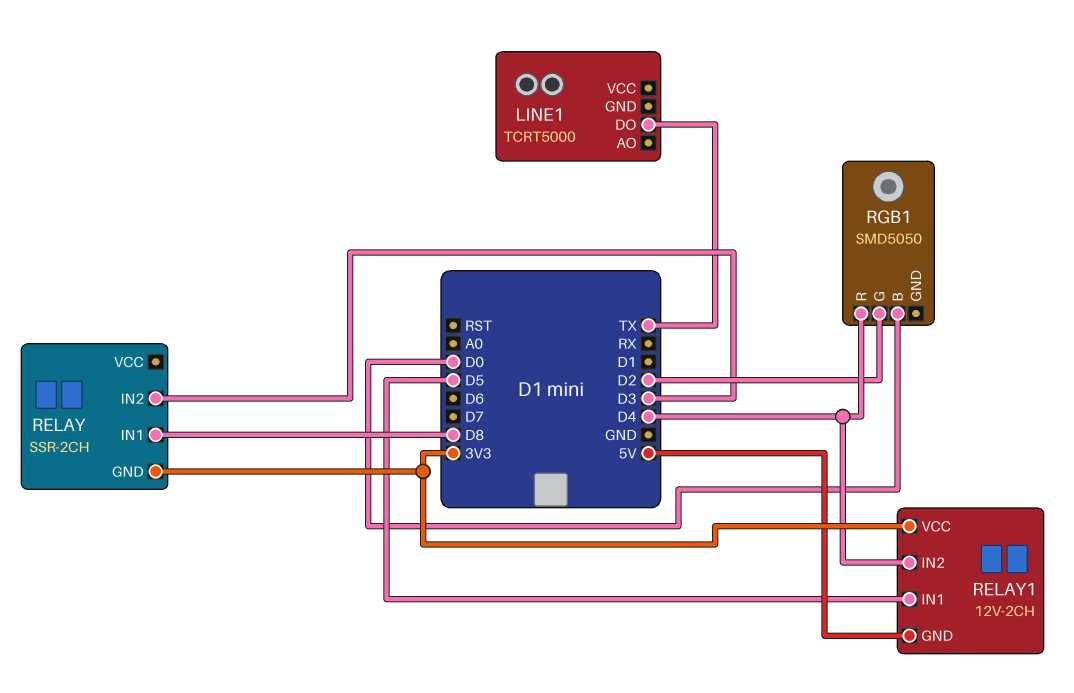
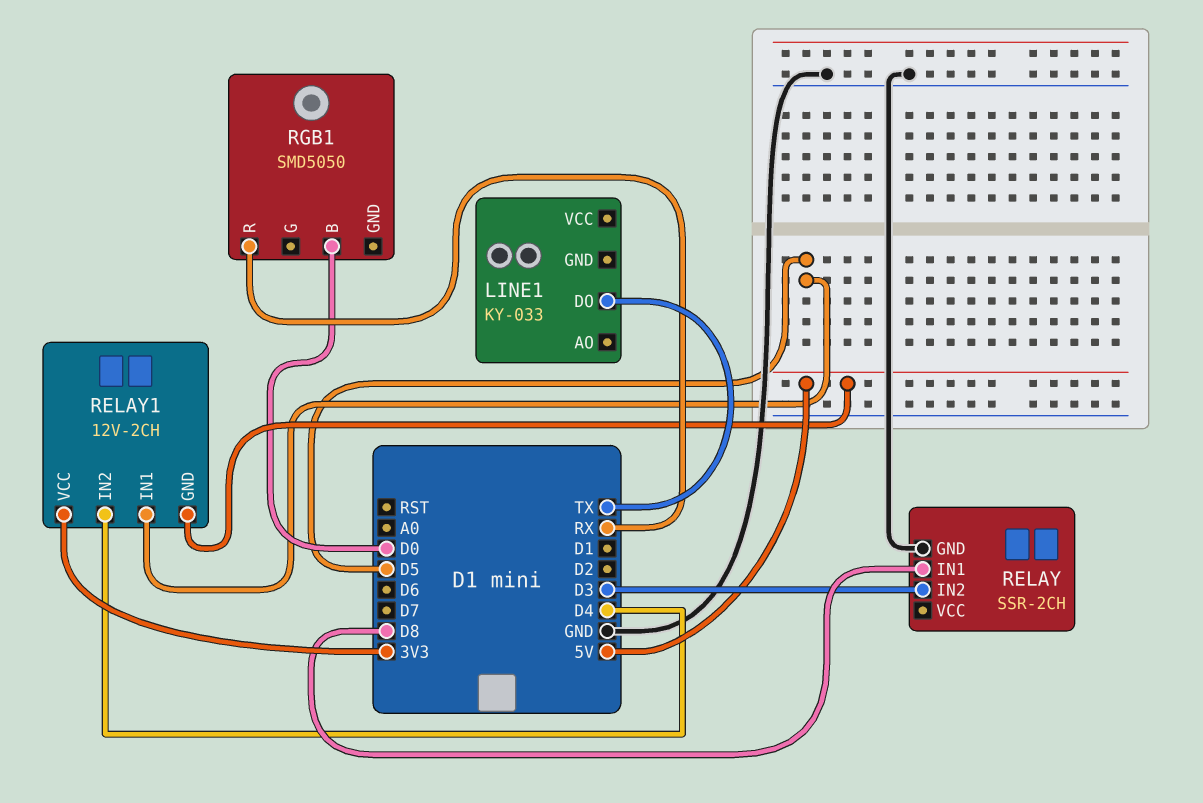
LINE1: TCRT5000 -> KY-033
RELAY pin GND: 3V3 -> GND
RGB1 pin G: D2 -> none
RGB1 pin R: D4 -> RX

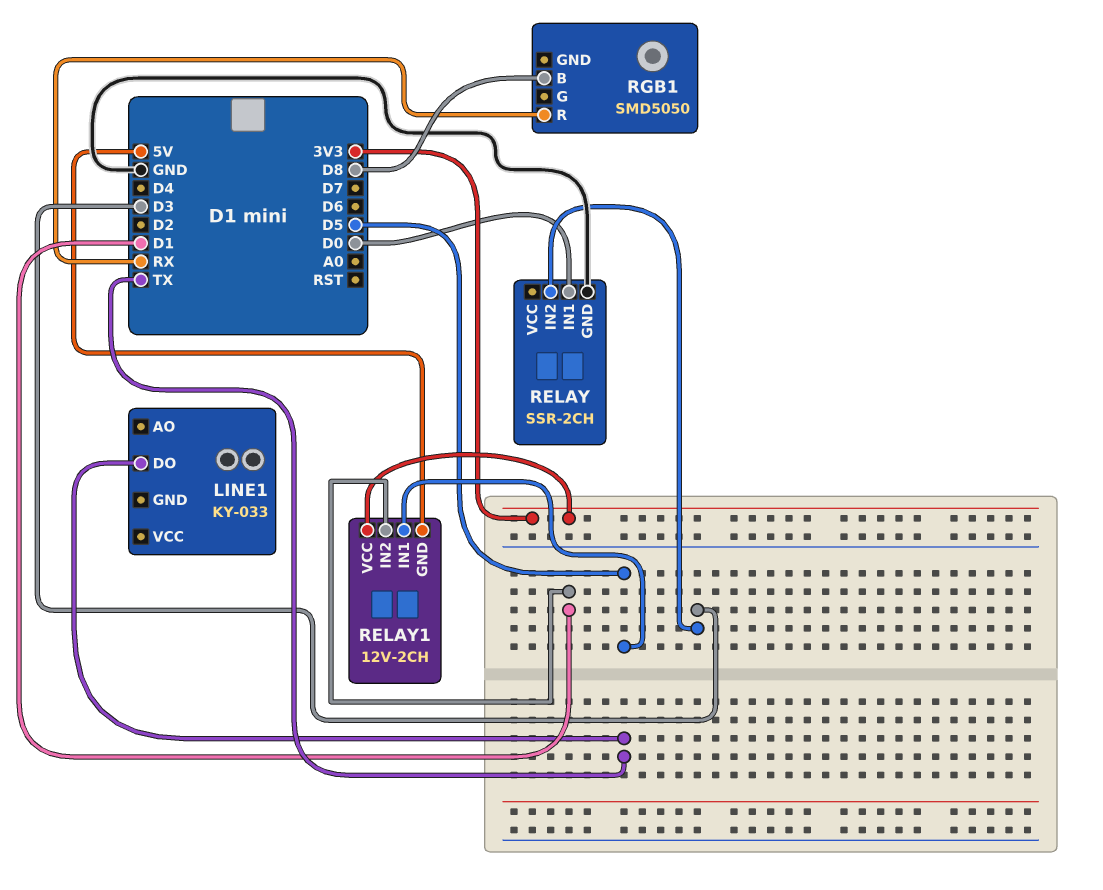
RELAY pin IN1: D8 -> D0
RELAY1 pin IN2: D4 -> D1
RGB1 pin B: D0 -> D8

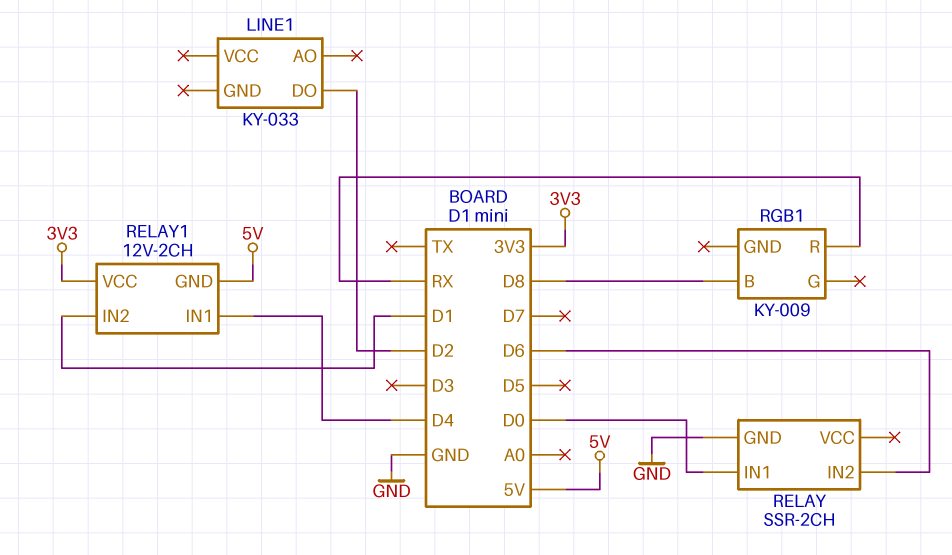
LINE1 pin DO: TX -> D2
RELAY pin IN2: D3 -> D6
RELAY1 pin IN1: D5 -> D4
RGB1: SMD5050 -> KY-009

